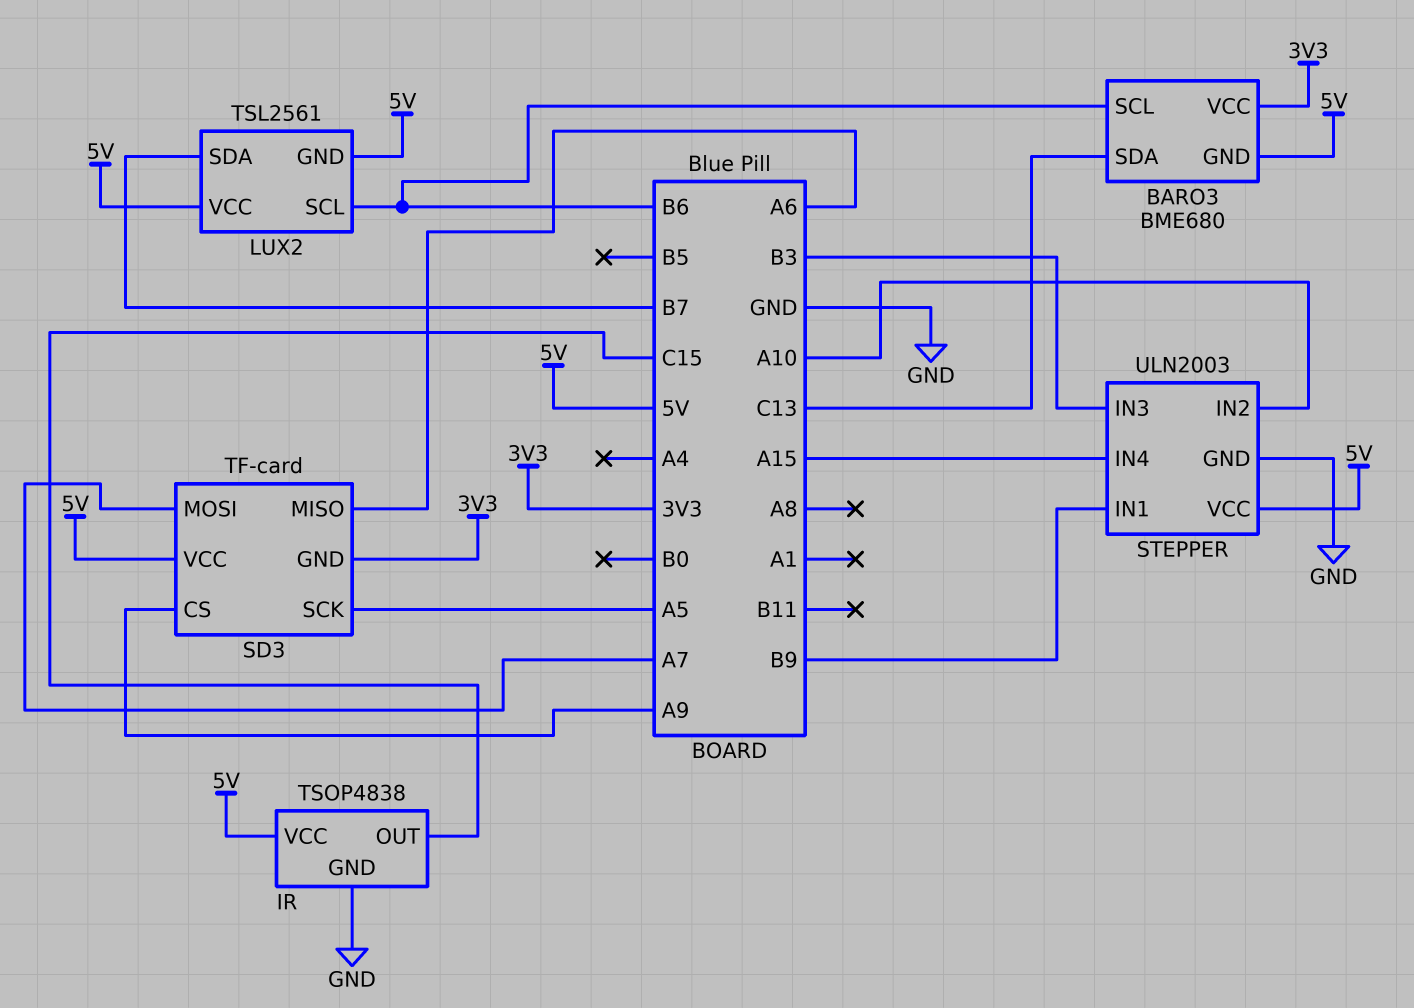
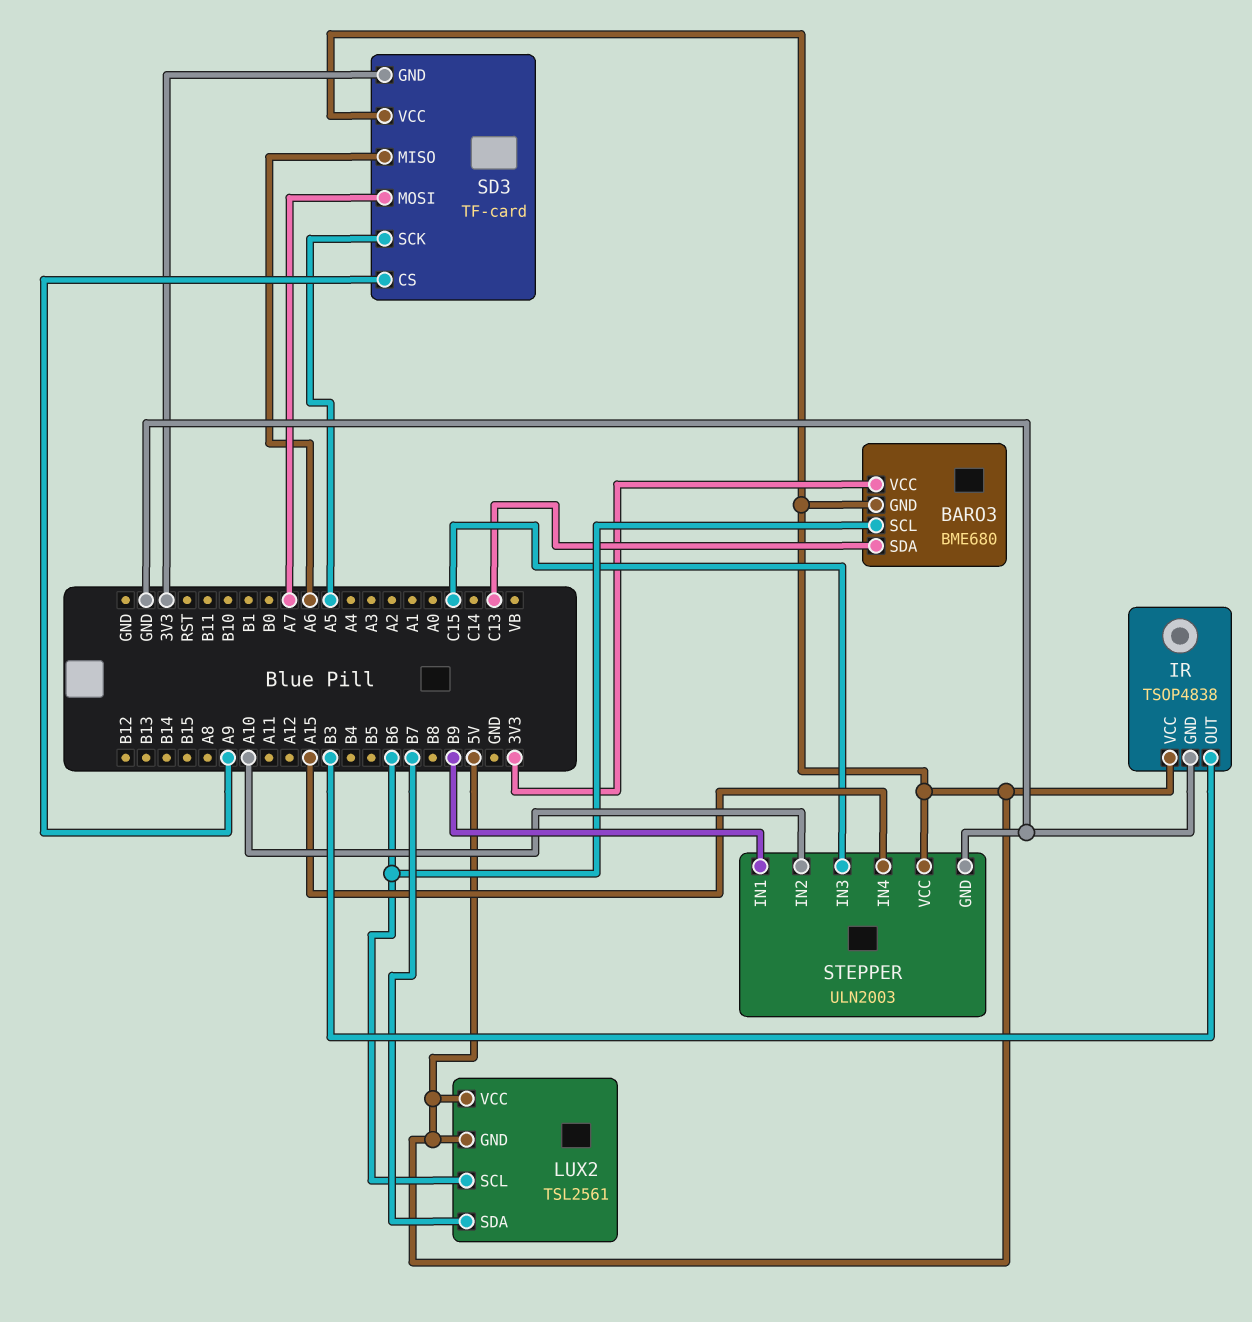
IR pin OUT: C15 -> B3
STEPPER pin IN3: B3 -> C15

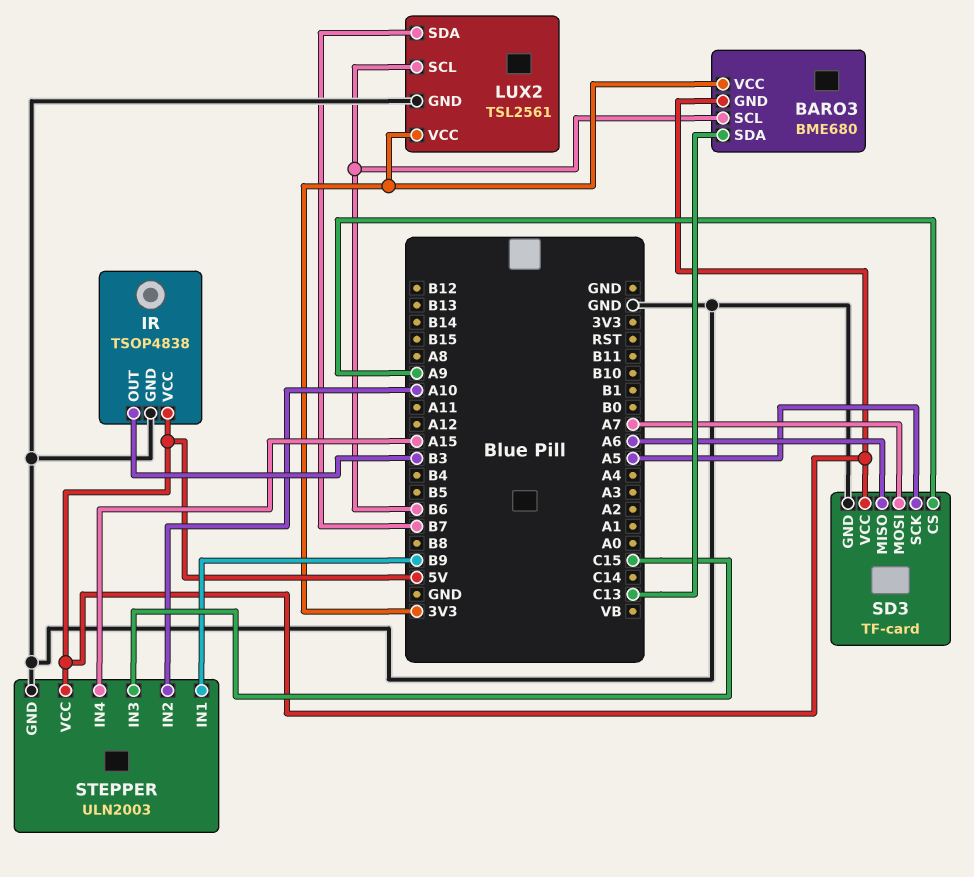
LUX2 pin GND: 5V -> GND
LUX2 pin VCC: 5V -> 3V3
SD3 pin GND: 3V3 -> GND

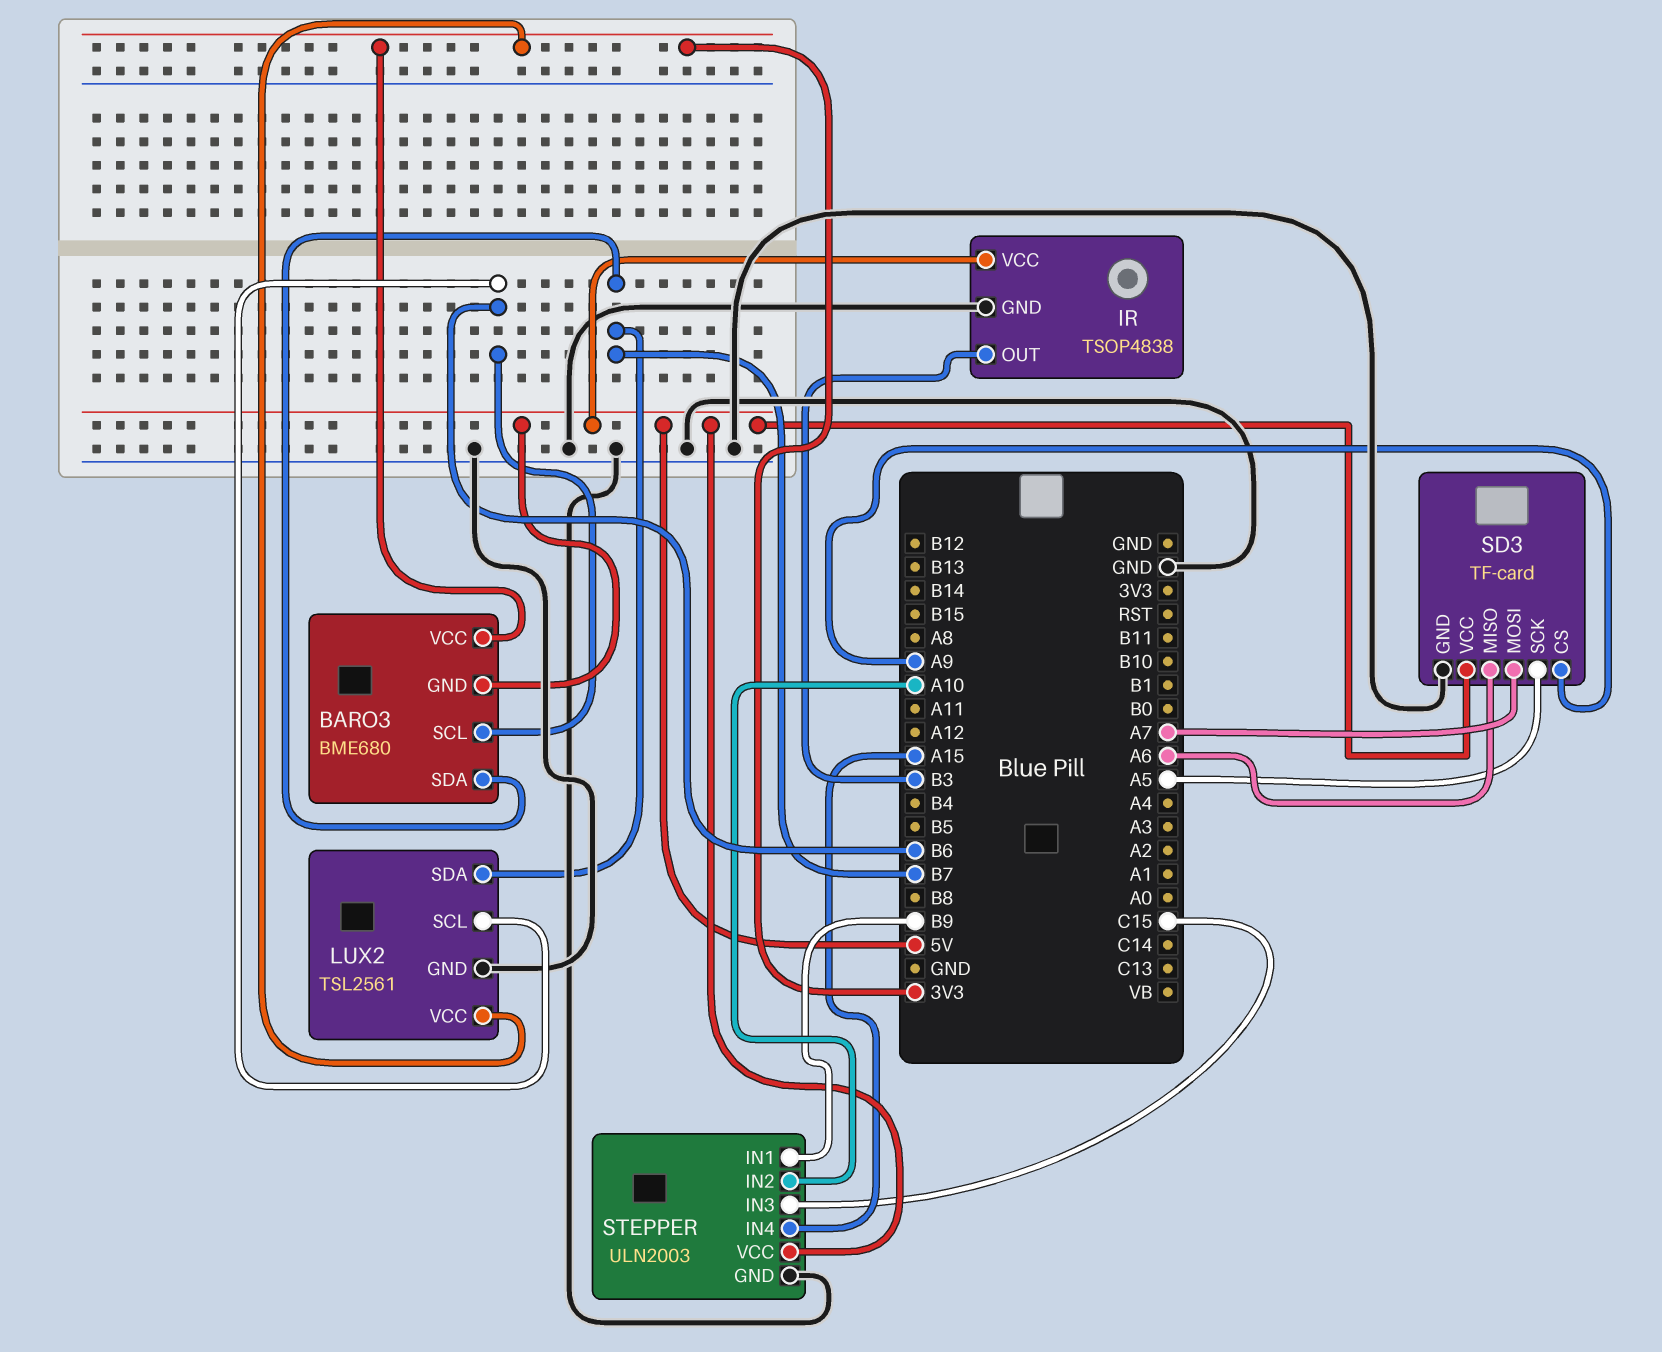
BARO3 pin SDA: C13 -> B7

